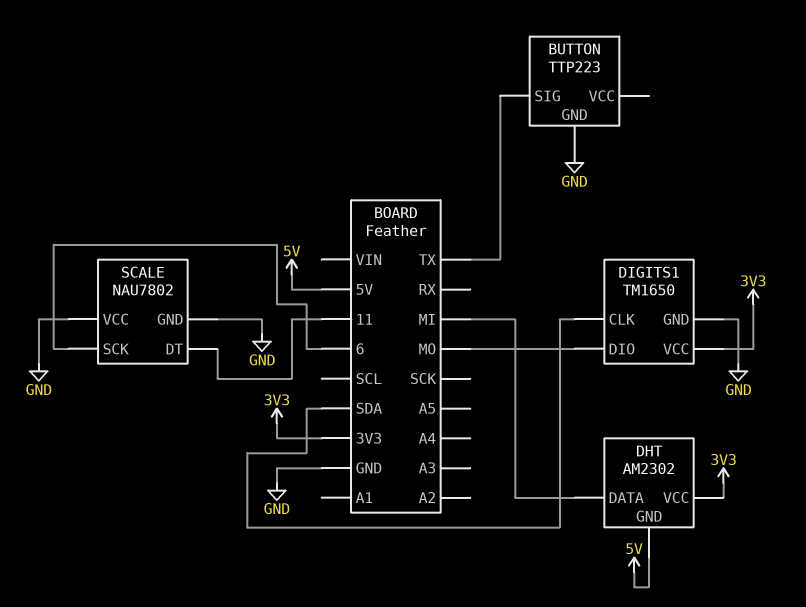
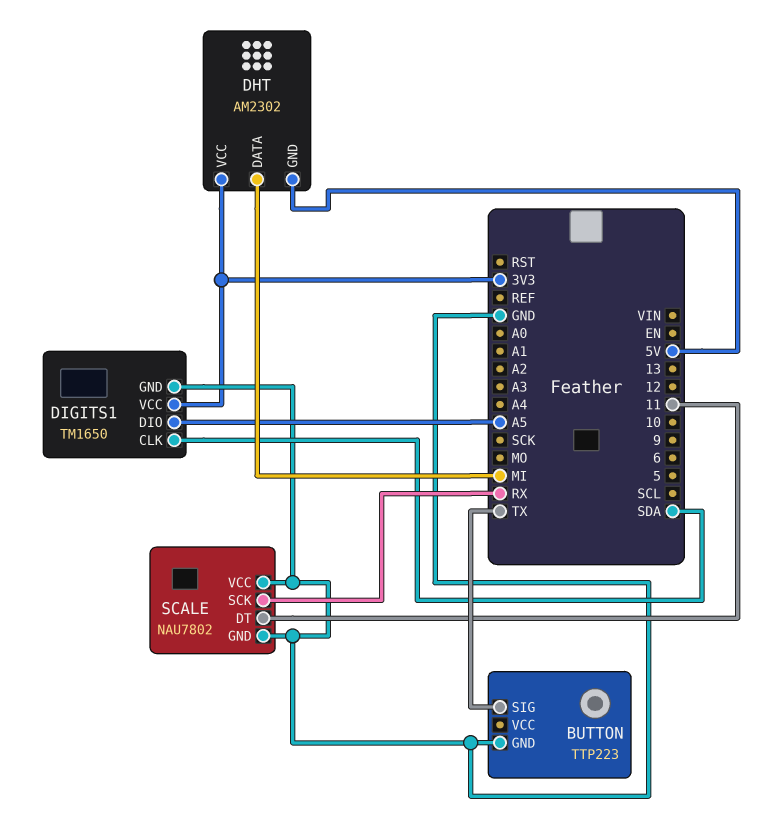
DIGITS1 pin DIO: MO -> A5
SCALE pin SCK: 6 -> RX

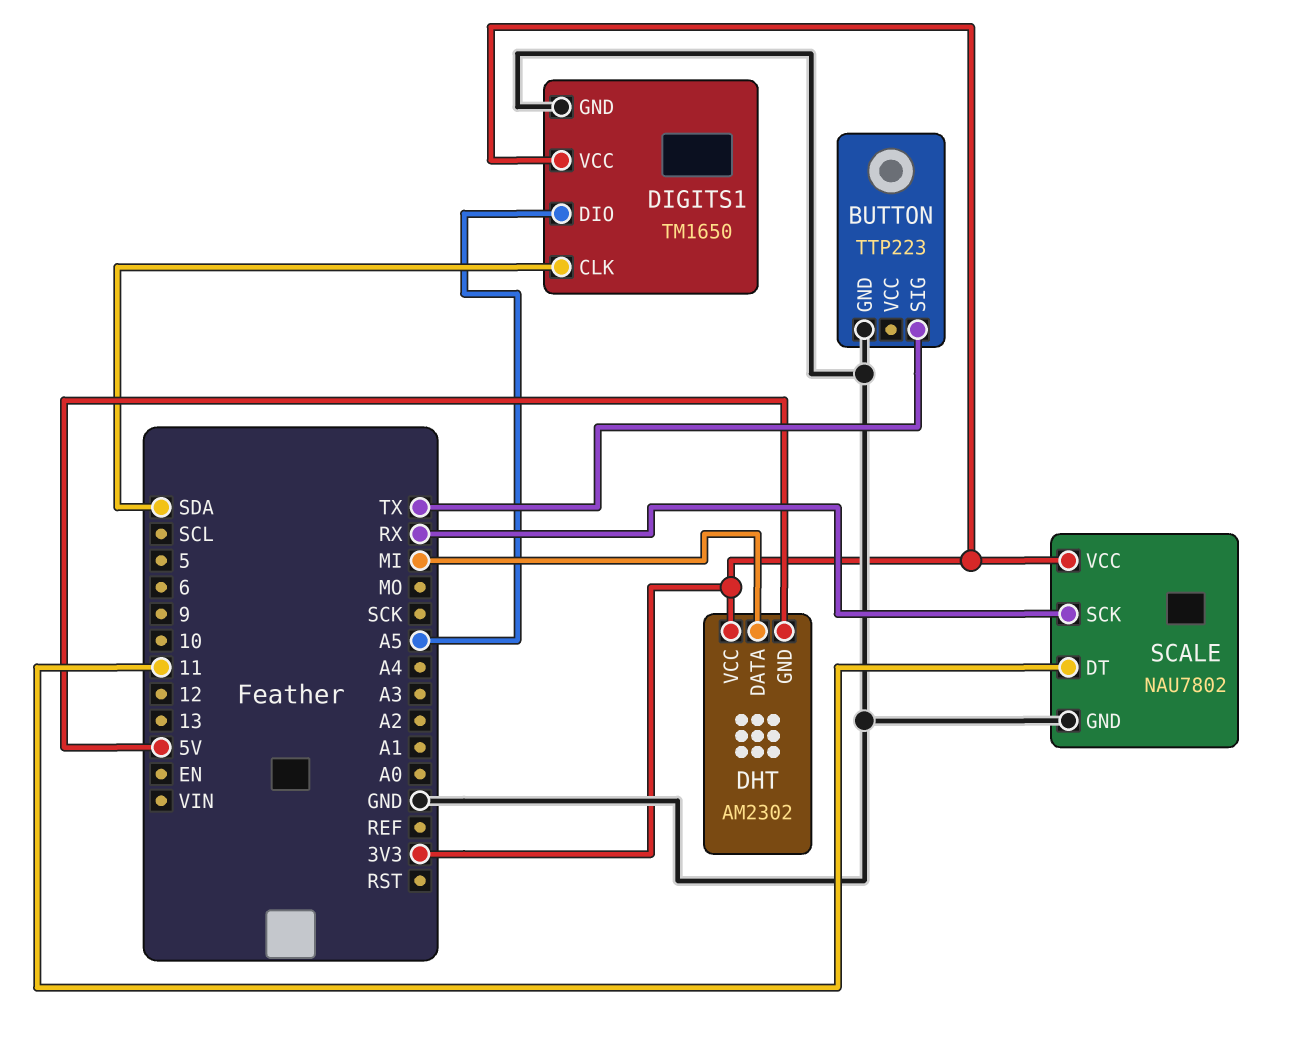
SCALE pin VCC: GND -> 3V3

